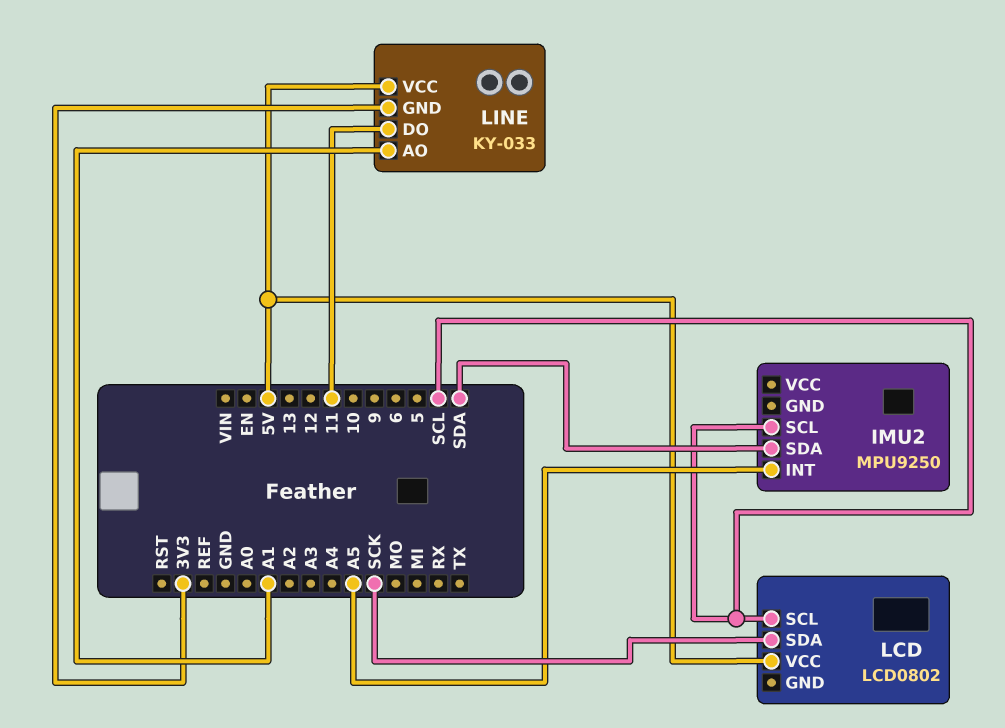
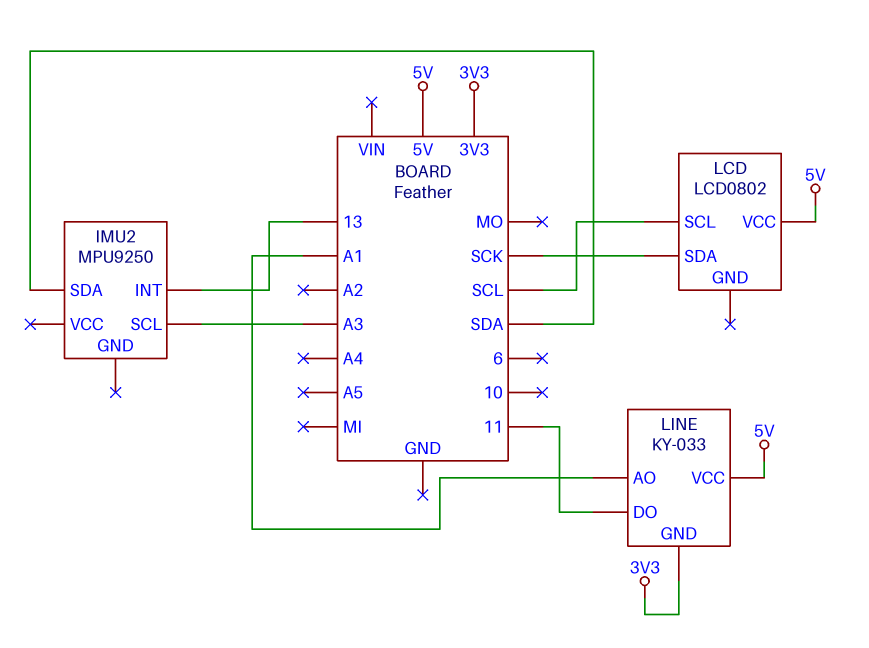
IMU2 pin INT: A5 -> 13
IMU2 pin SCL: SCL -> A3

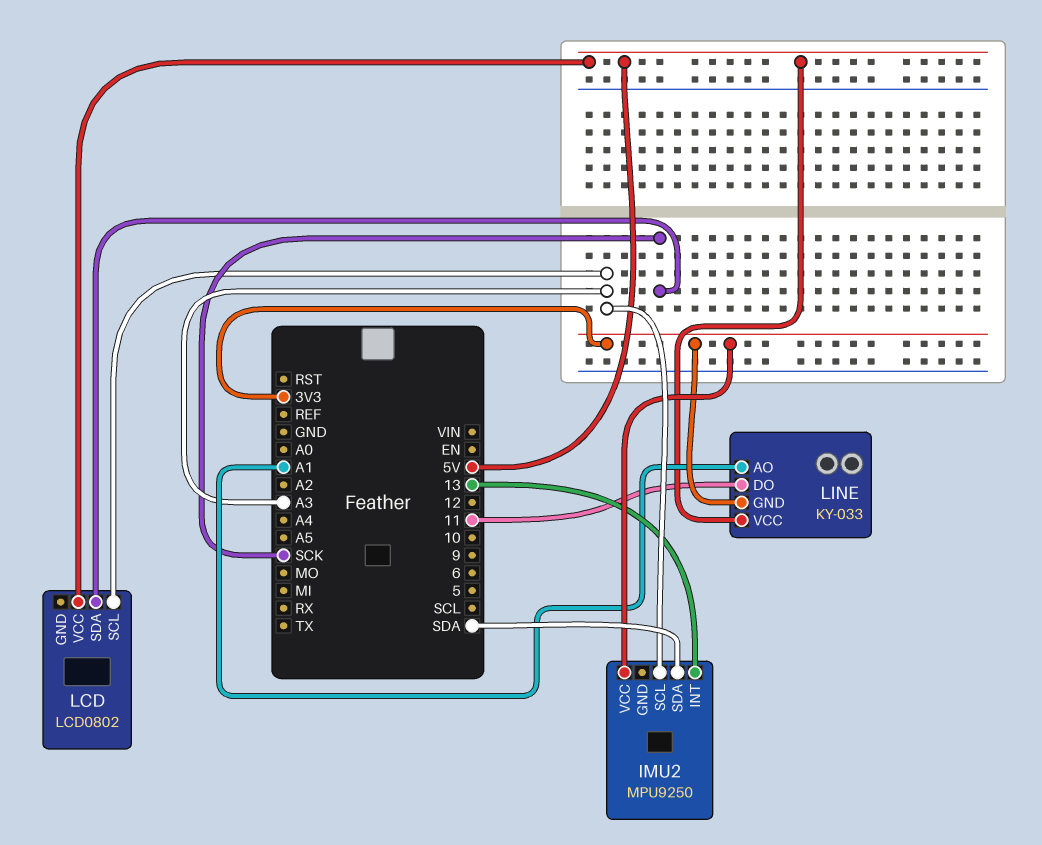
IMU2 pin VCC: none -> 3V3
LCD pin SCL: SCL -> A3

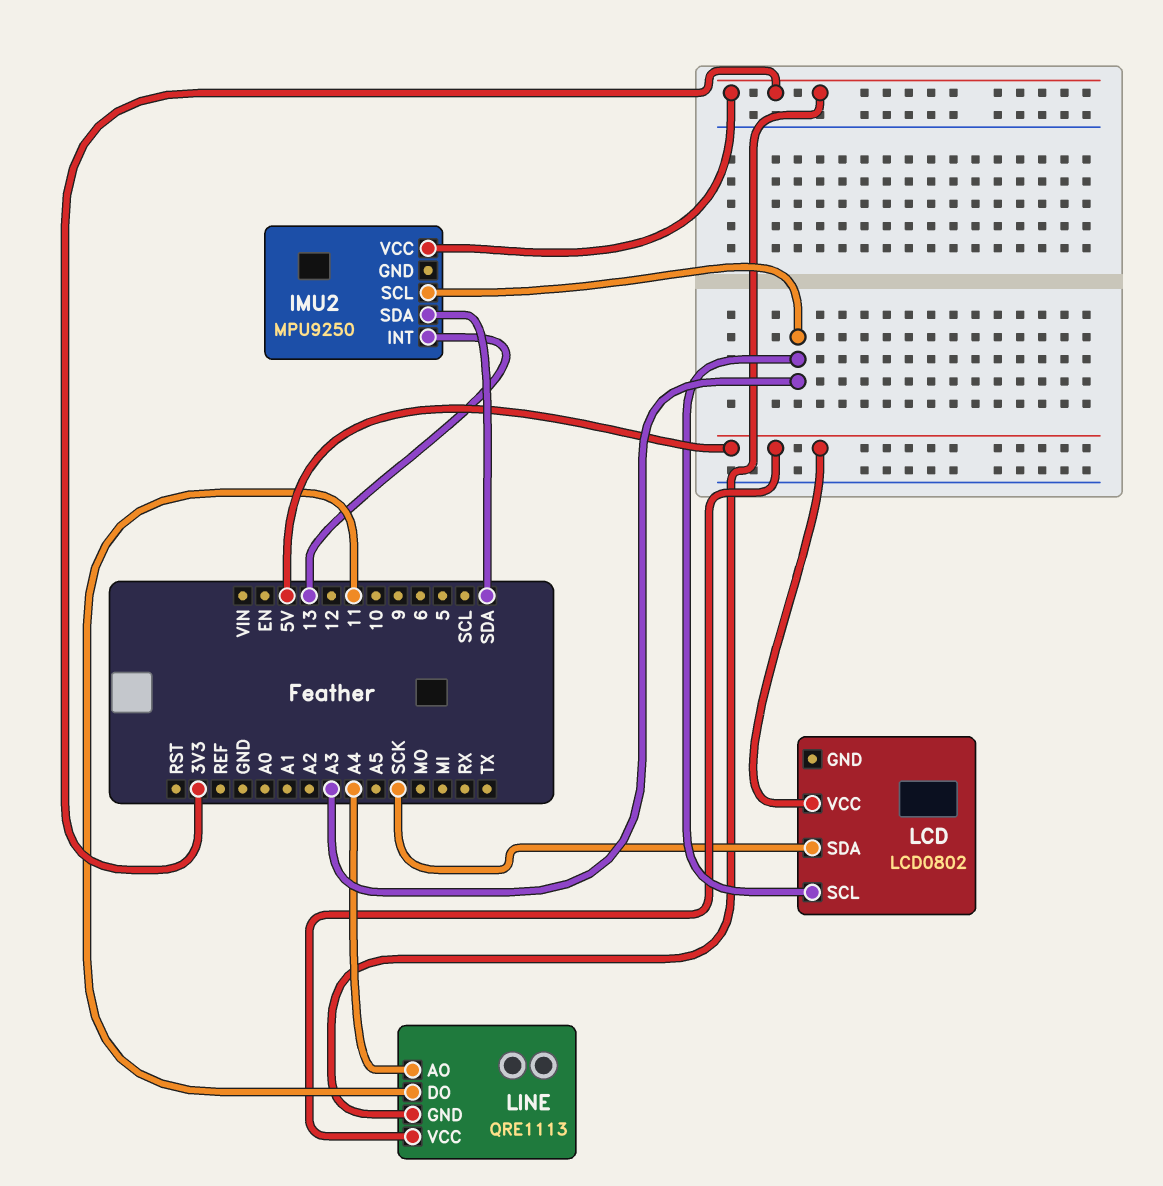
LINE: KY-033 -> QRE1113
LINE pin AO: A1 -> A4

